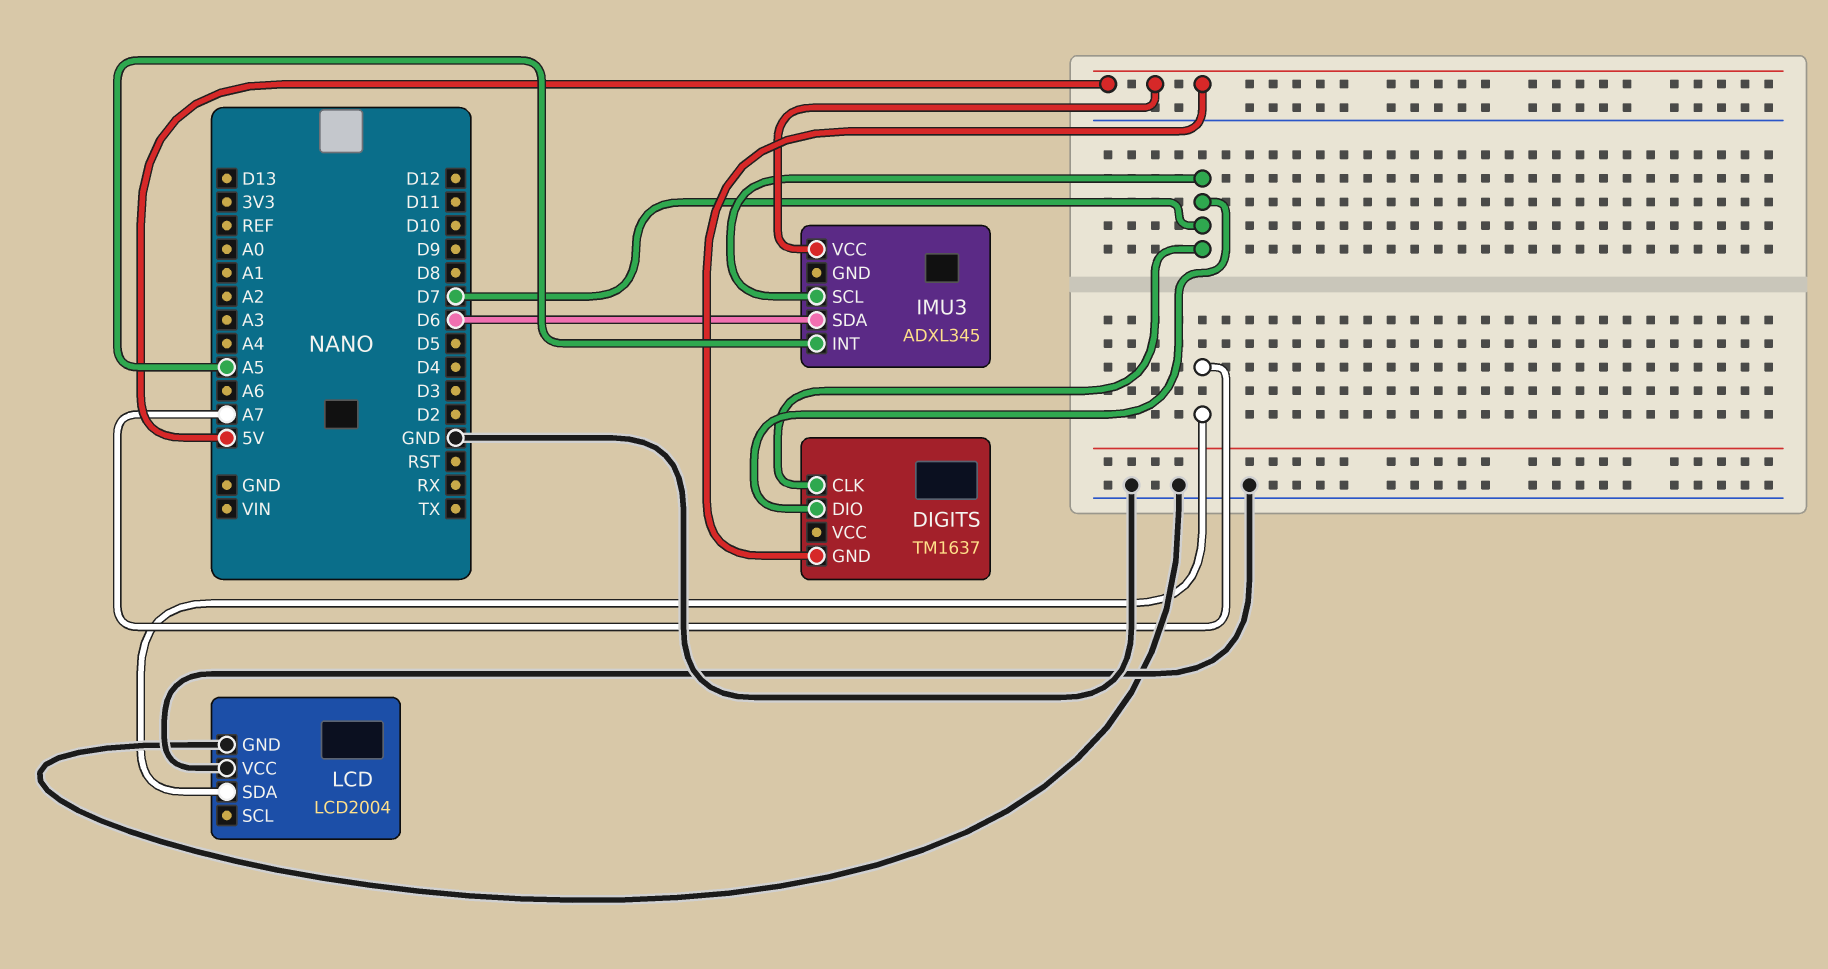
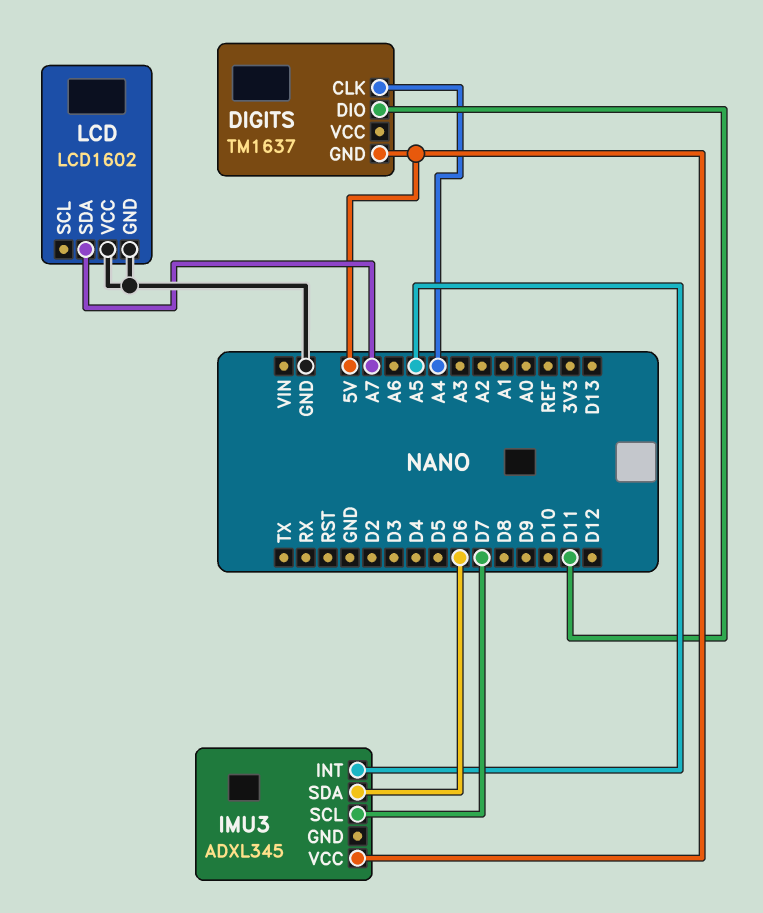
DIGITS pin CLK: D7 -> A4
DIGITS pin DIO: D7 -> D11
LCD: LCD2004 -> LCD1602

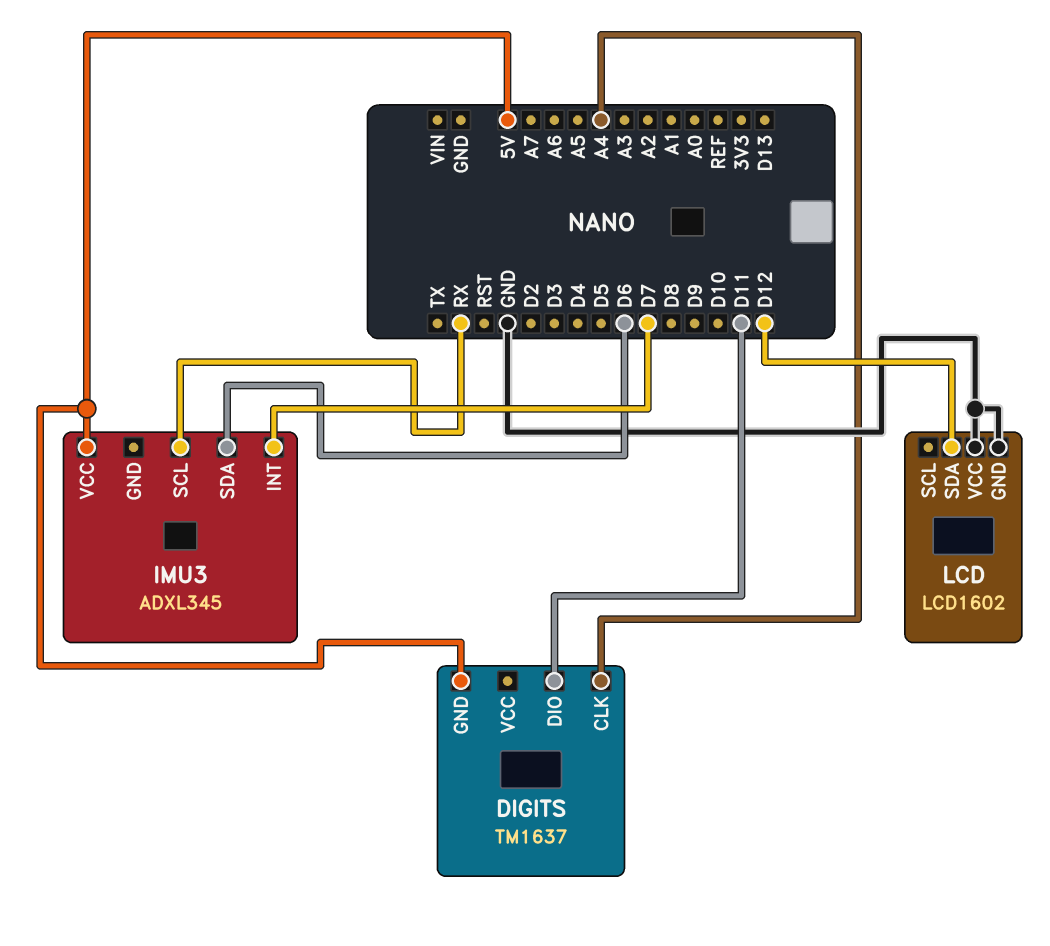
IMU3 pin INT: A5 -> D7
IMU3 pin SCL: D7 -> RX
LCD pin SDA: A7 -> D12

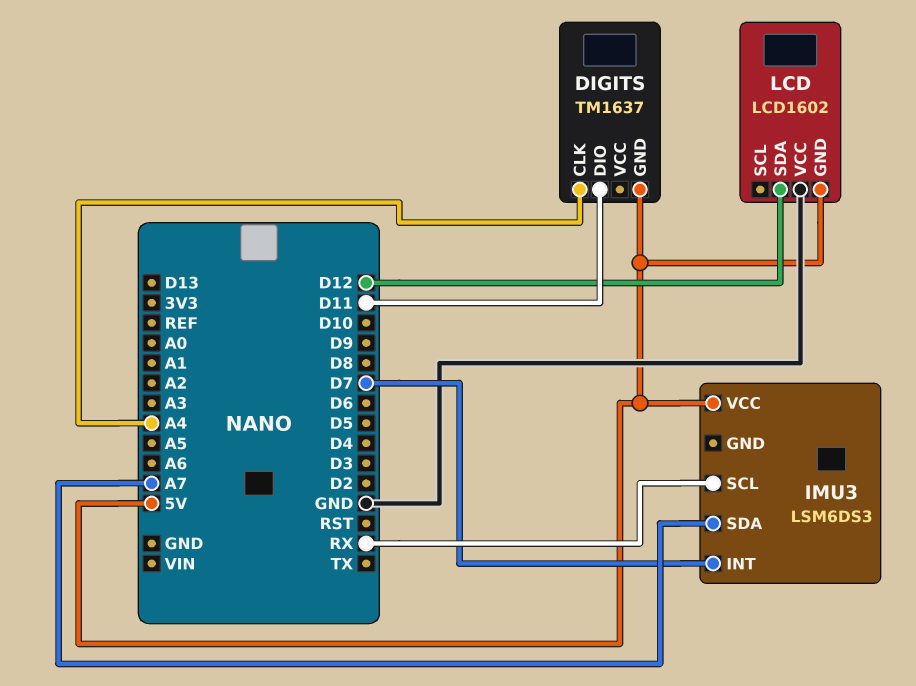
IMU3: ADXL345 -> LSM6DS3
IMU3 pin SDA: D6 -> A7
LCD pin GND: GND -> 5V

